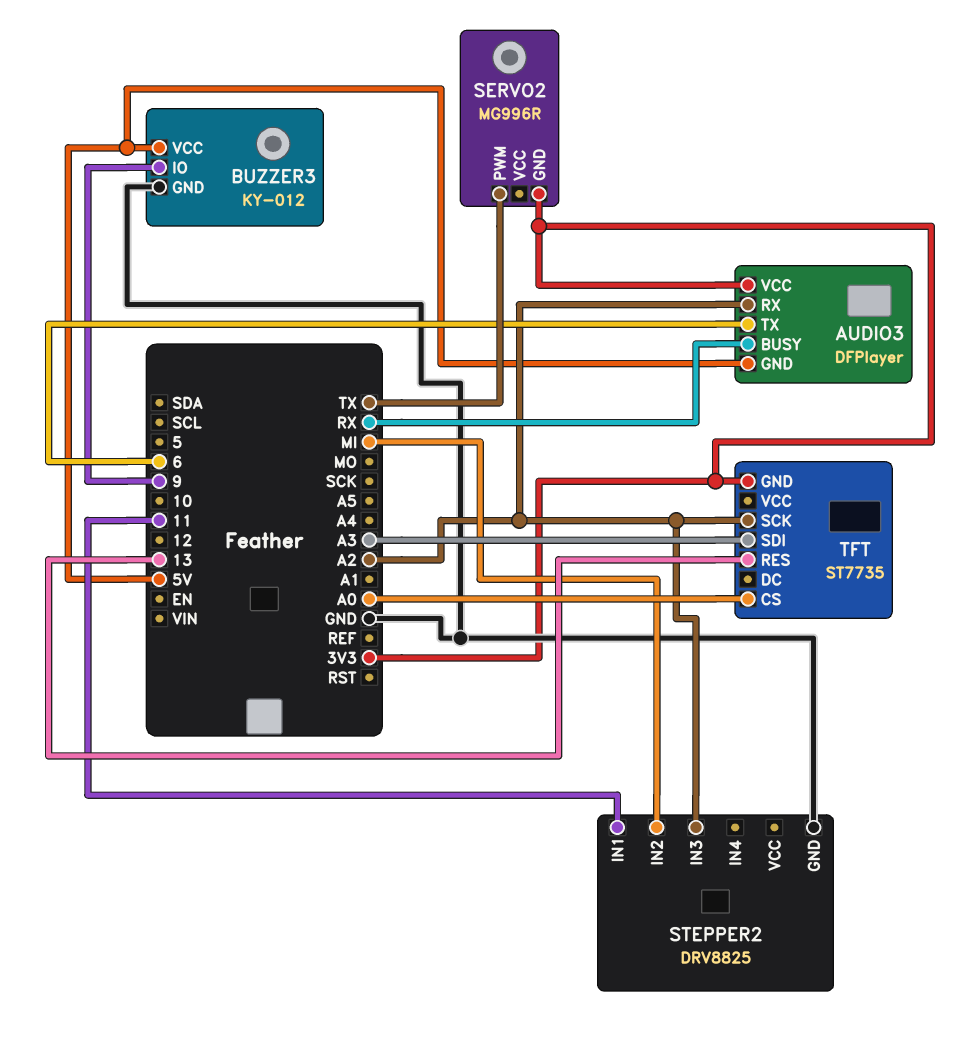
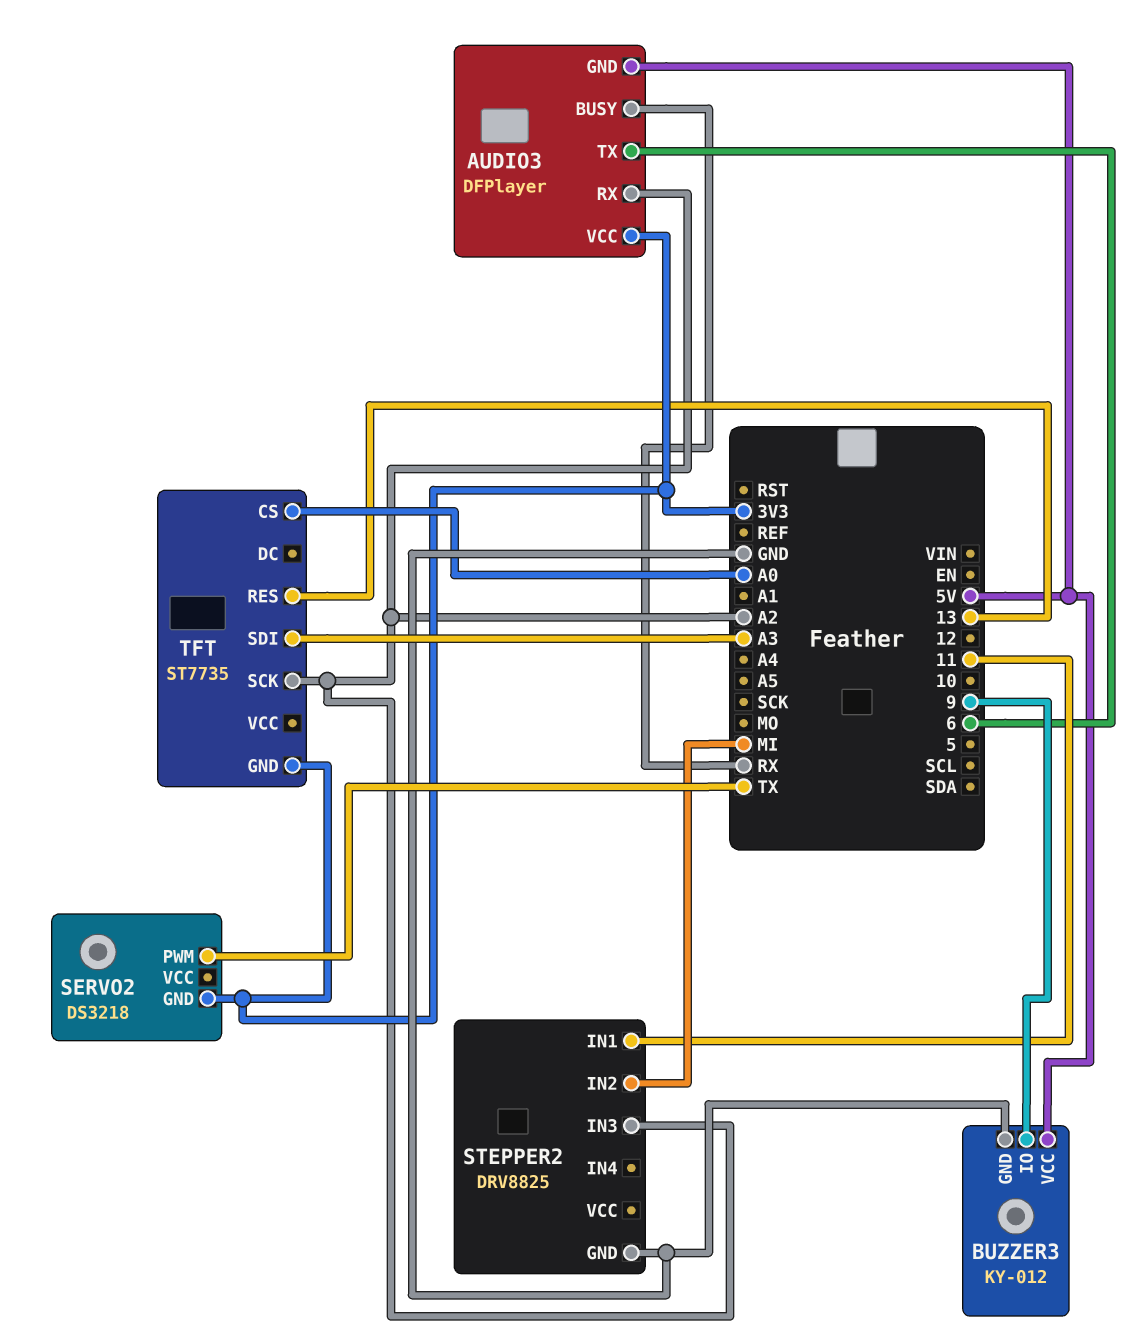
SERVO2: MG996R -> DS3218

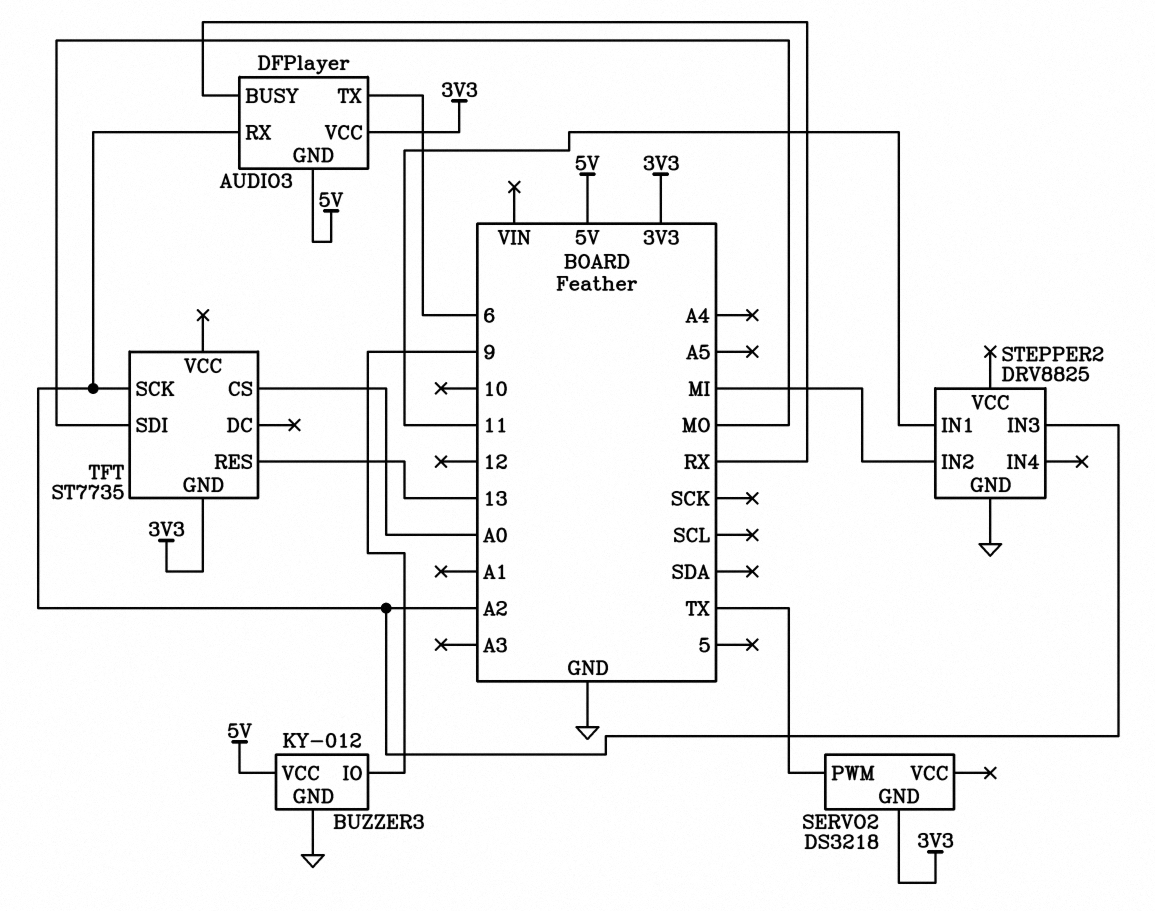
TFT pin SDI: A3 -> MO

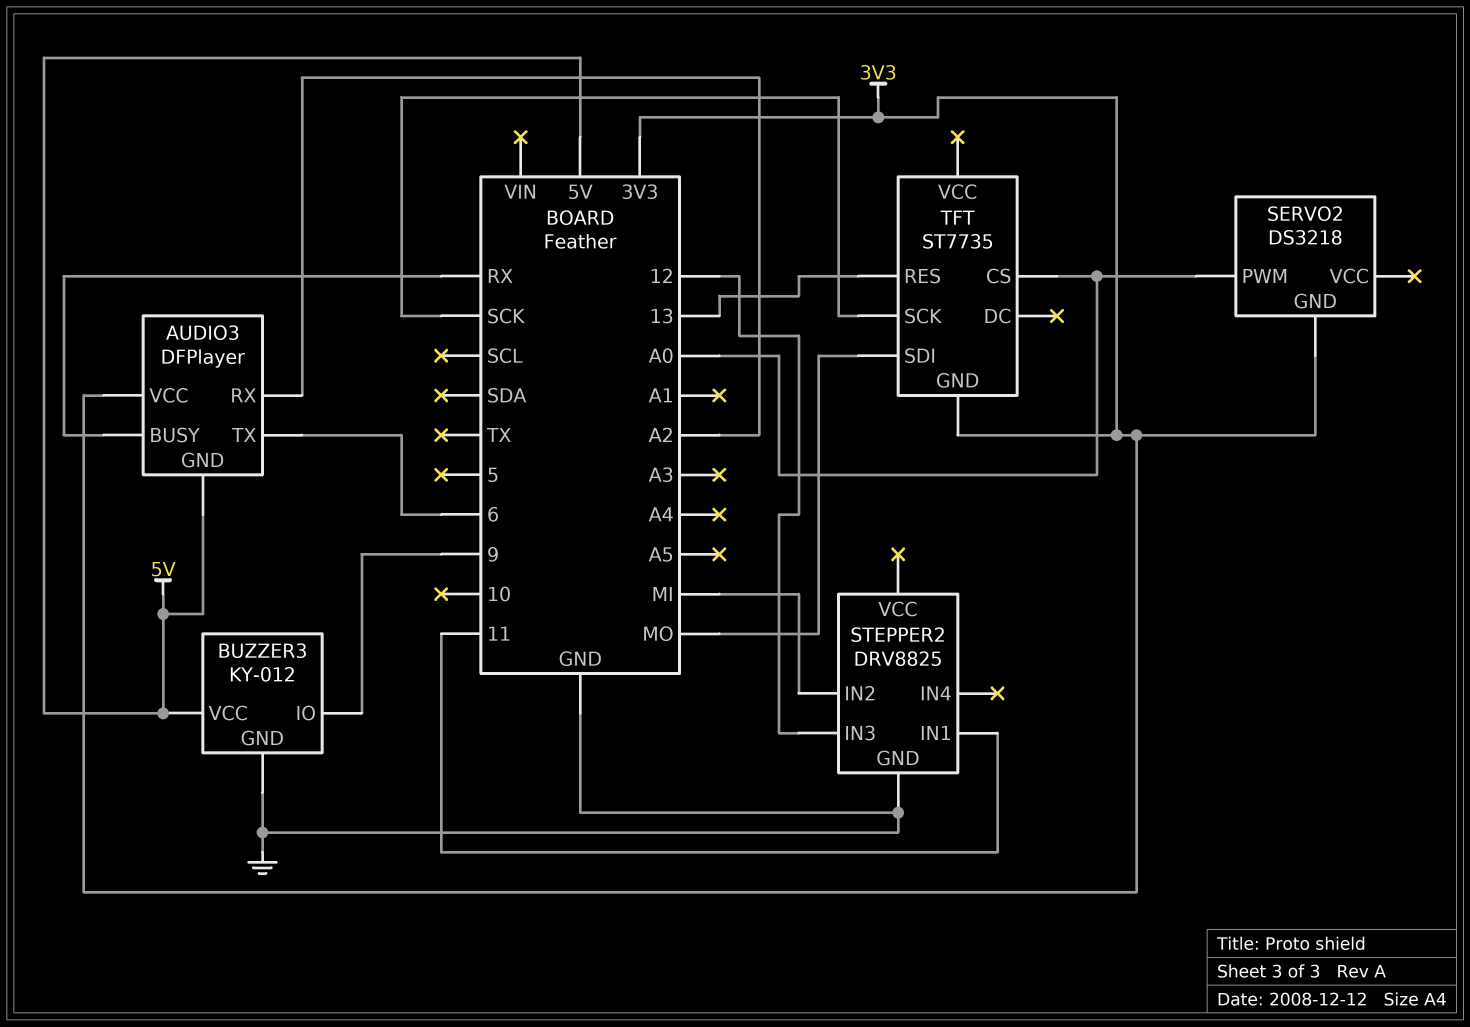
SERVO2 pin PWM: TX -> A0
STEPPER2 pin IN3: A2 -> 12
TFT pin SCK: A2 -> SCK

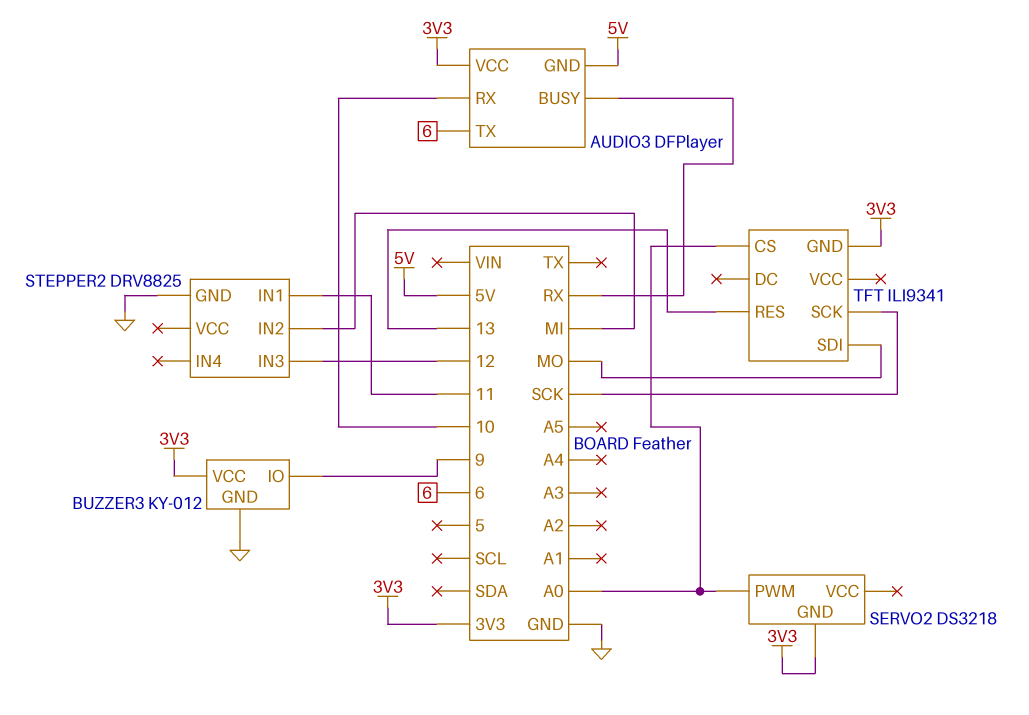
AUDIO3 pin RX: A2 -> 10
BUZZER3 pin VCC: 5V -> 3V3
TFT: ST7735 -> ILI9341

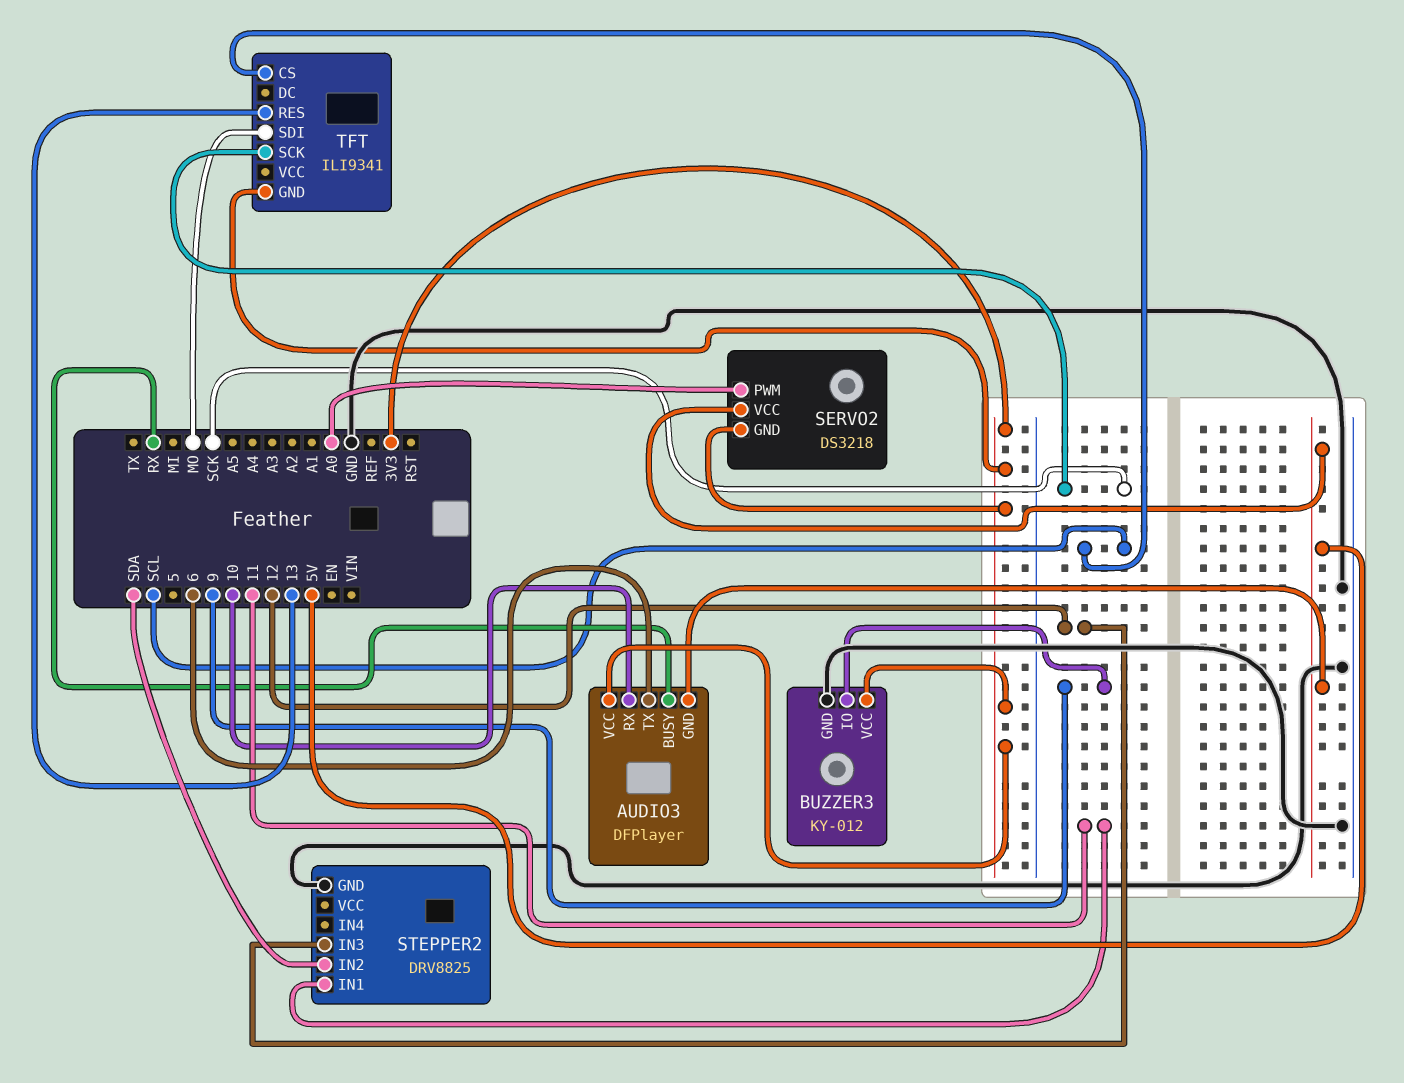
SERVO2 pin VCC: none -> 5V
STEPPER2 pin IN2: MI -> SDA
TFT pin CS: A0 -> SCL

